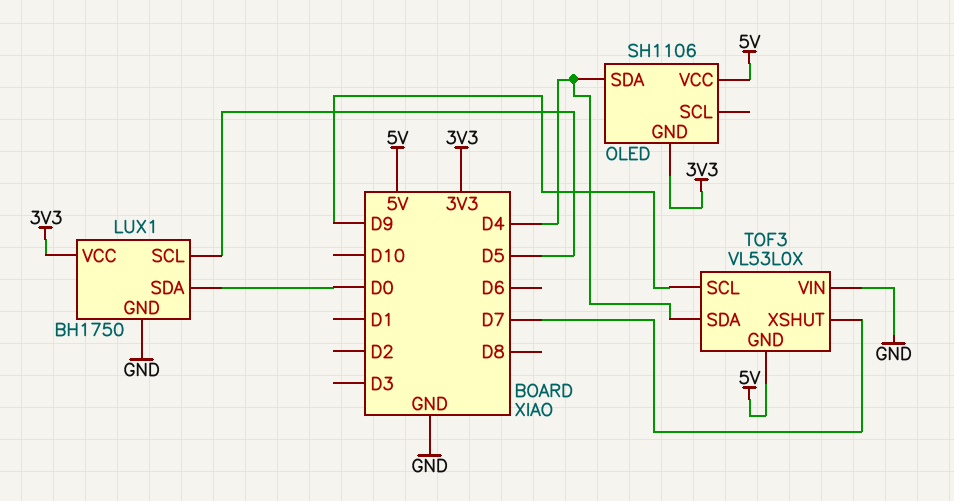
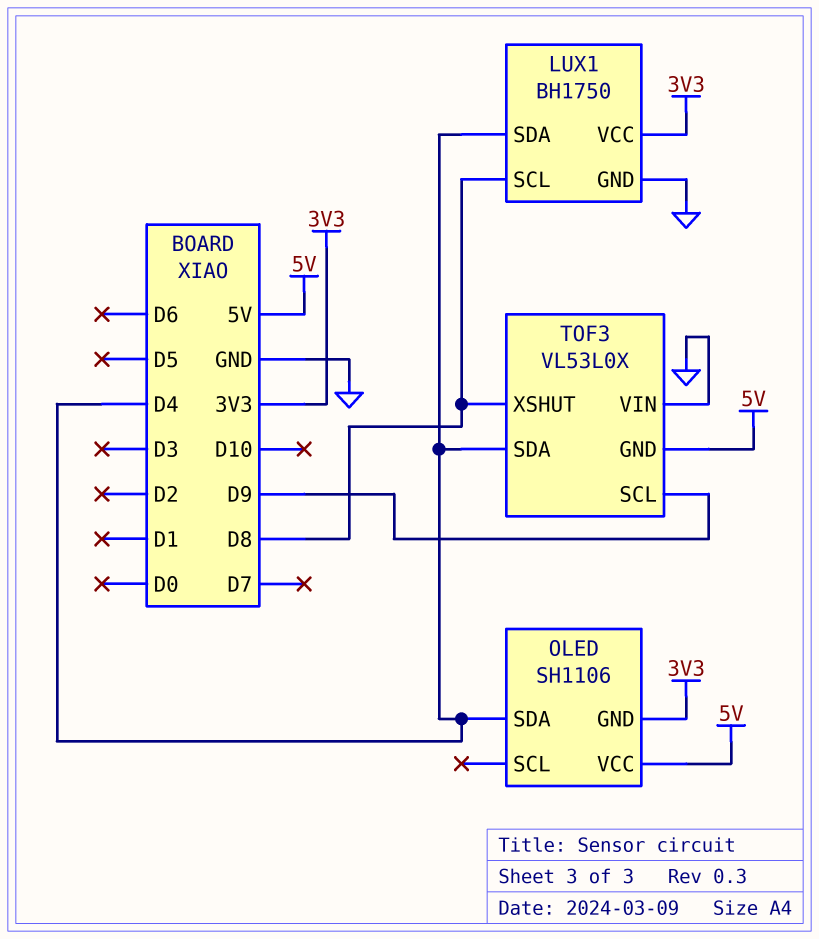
LUX1 pin SCL: D5 -> D8
LUX1 pin SDA: D0 -> D4
TOF3 pin XSHUT: D7 -> D8

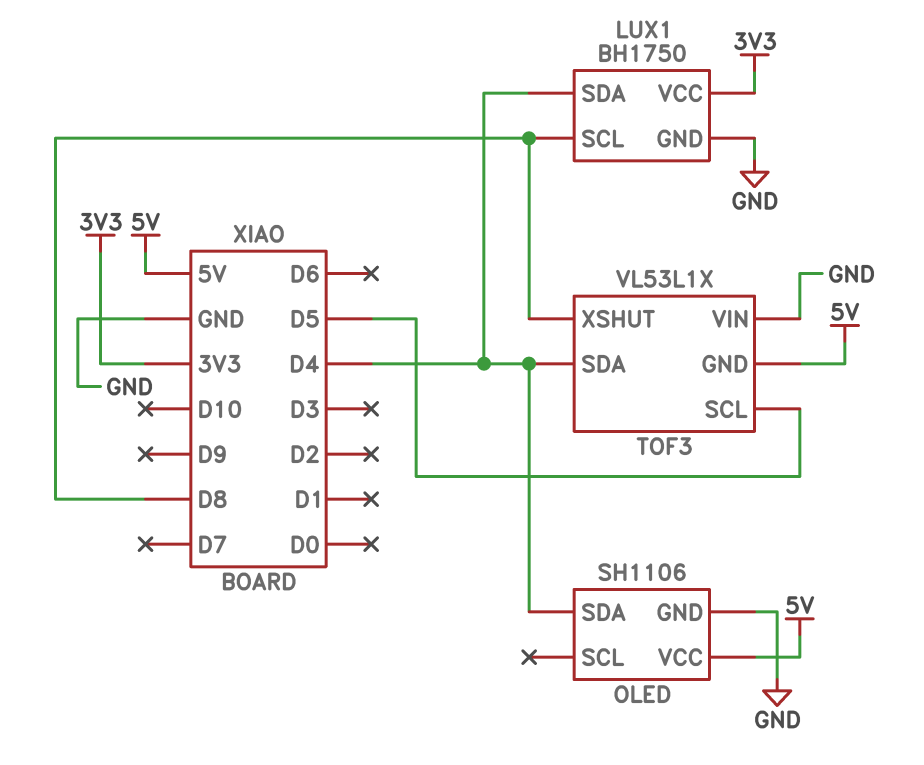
OLED pin GND: 3V3 -> GND
TOF3: VL53L0X -> VL53L1X
TOF3 pin SCL: D9 -> D5

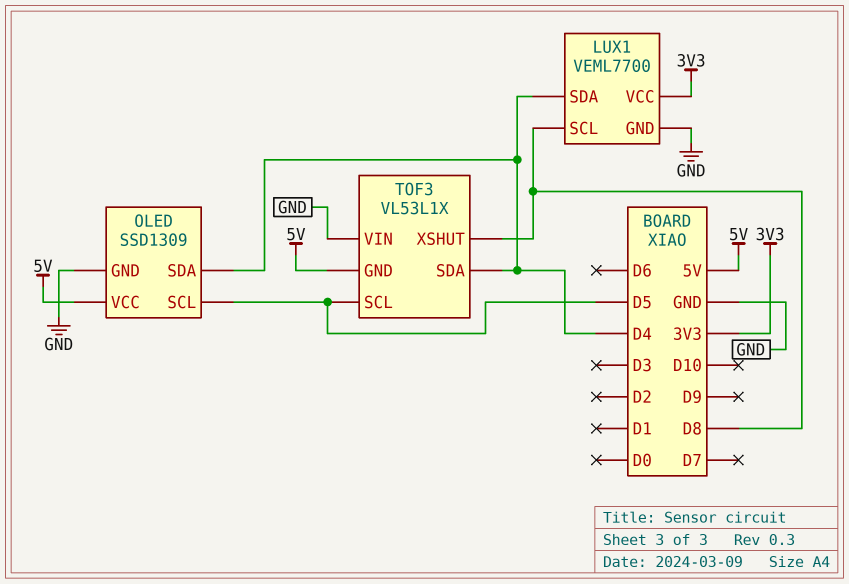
LUX1: BH1750 -> VEML7700
OLED: SH1106 -> SSD1309
OLED pin SCL: none -> D5

